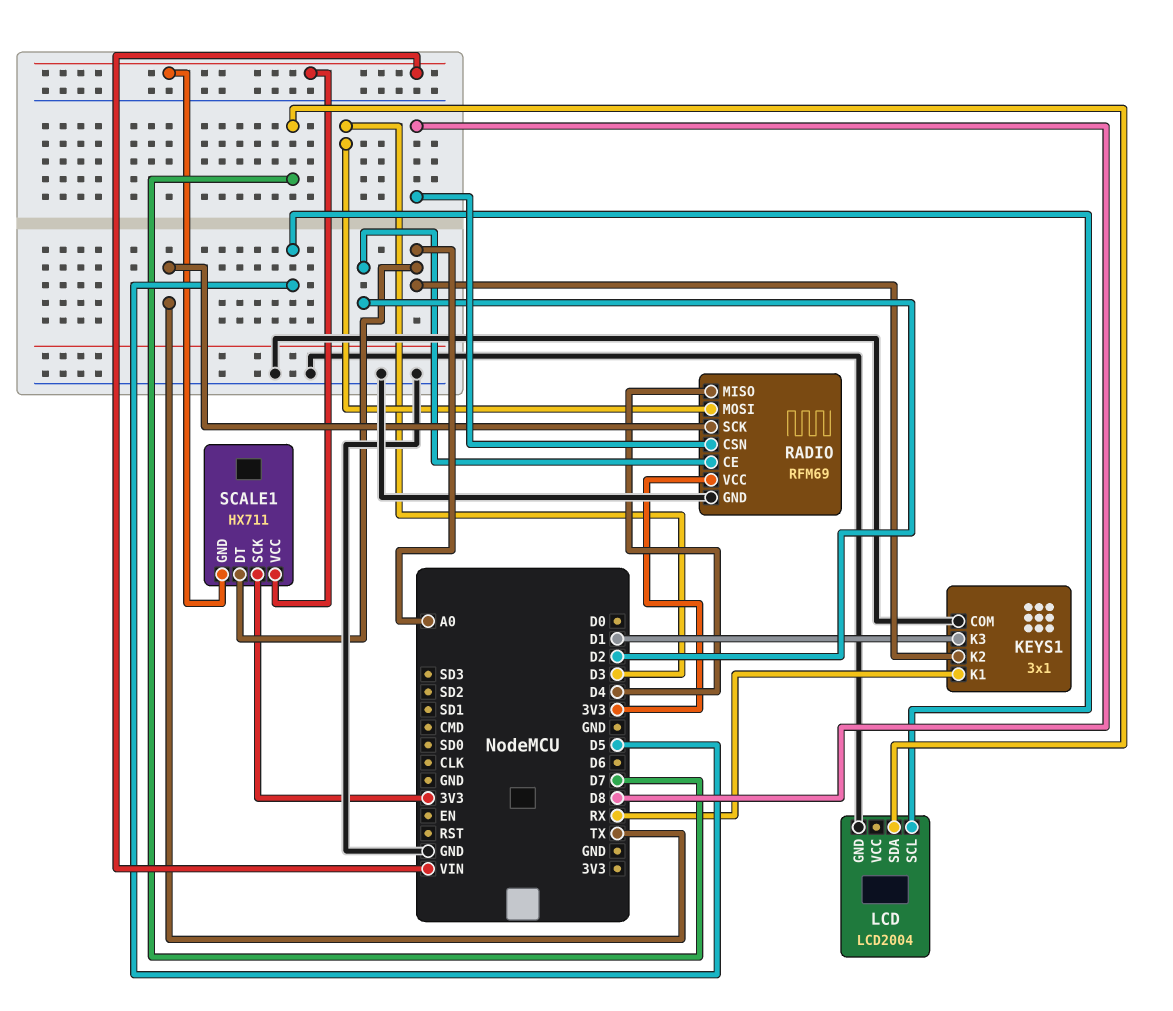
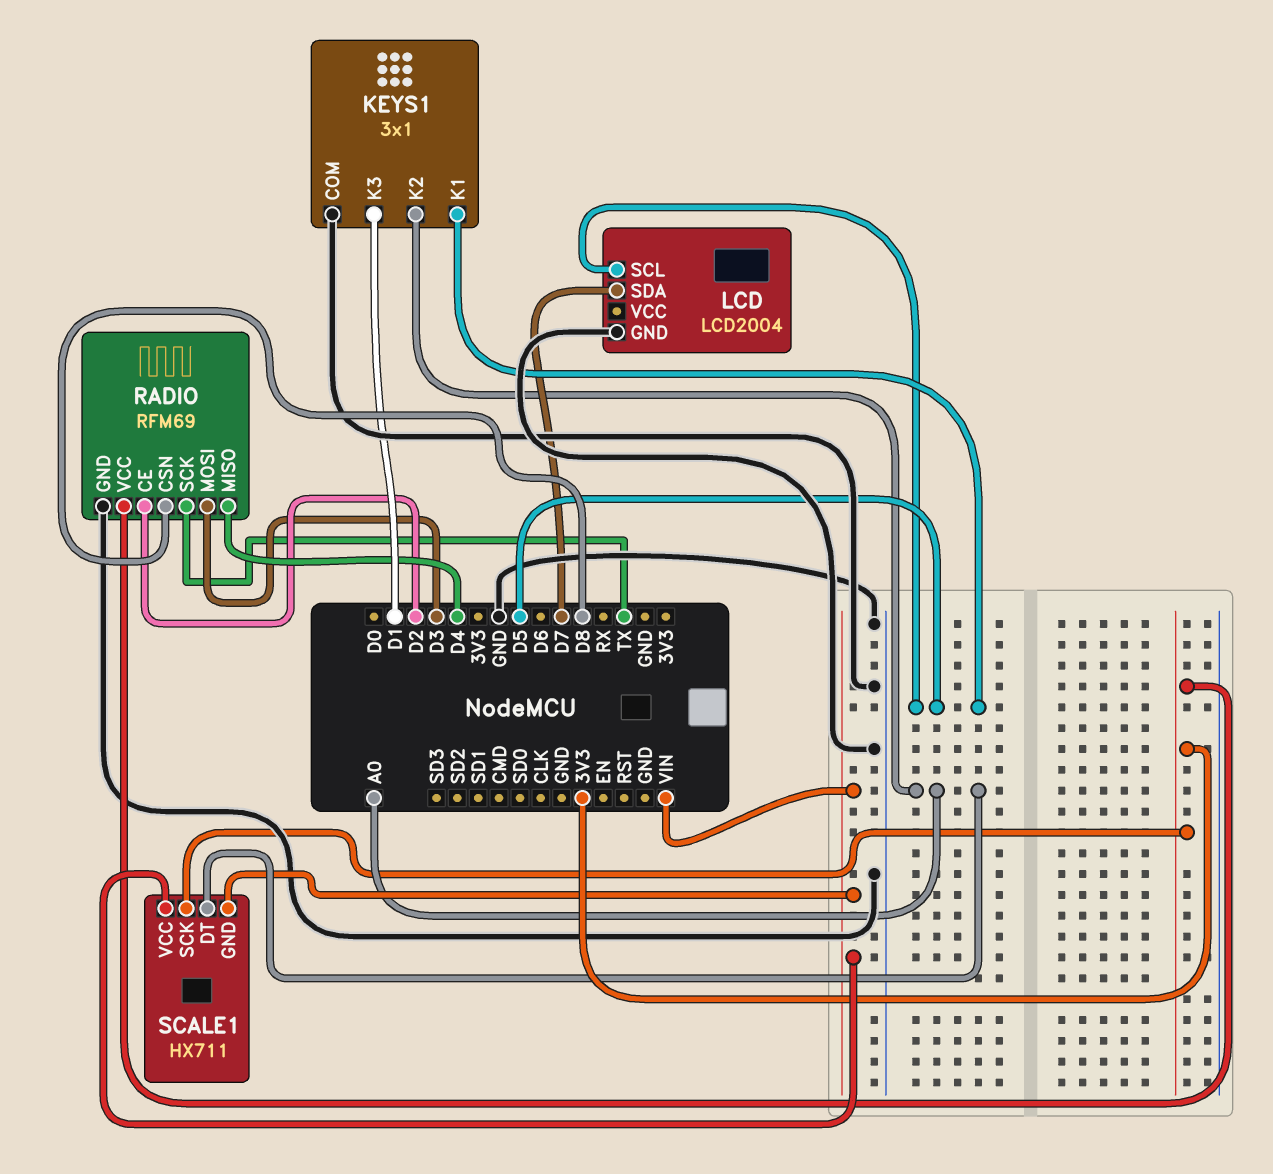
KEYS1 pin K1: RX -> D5

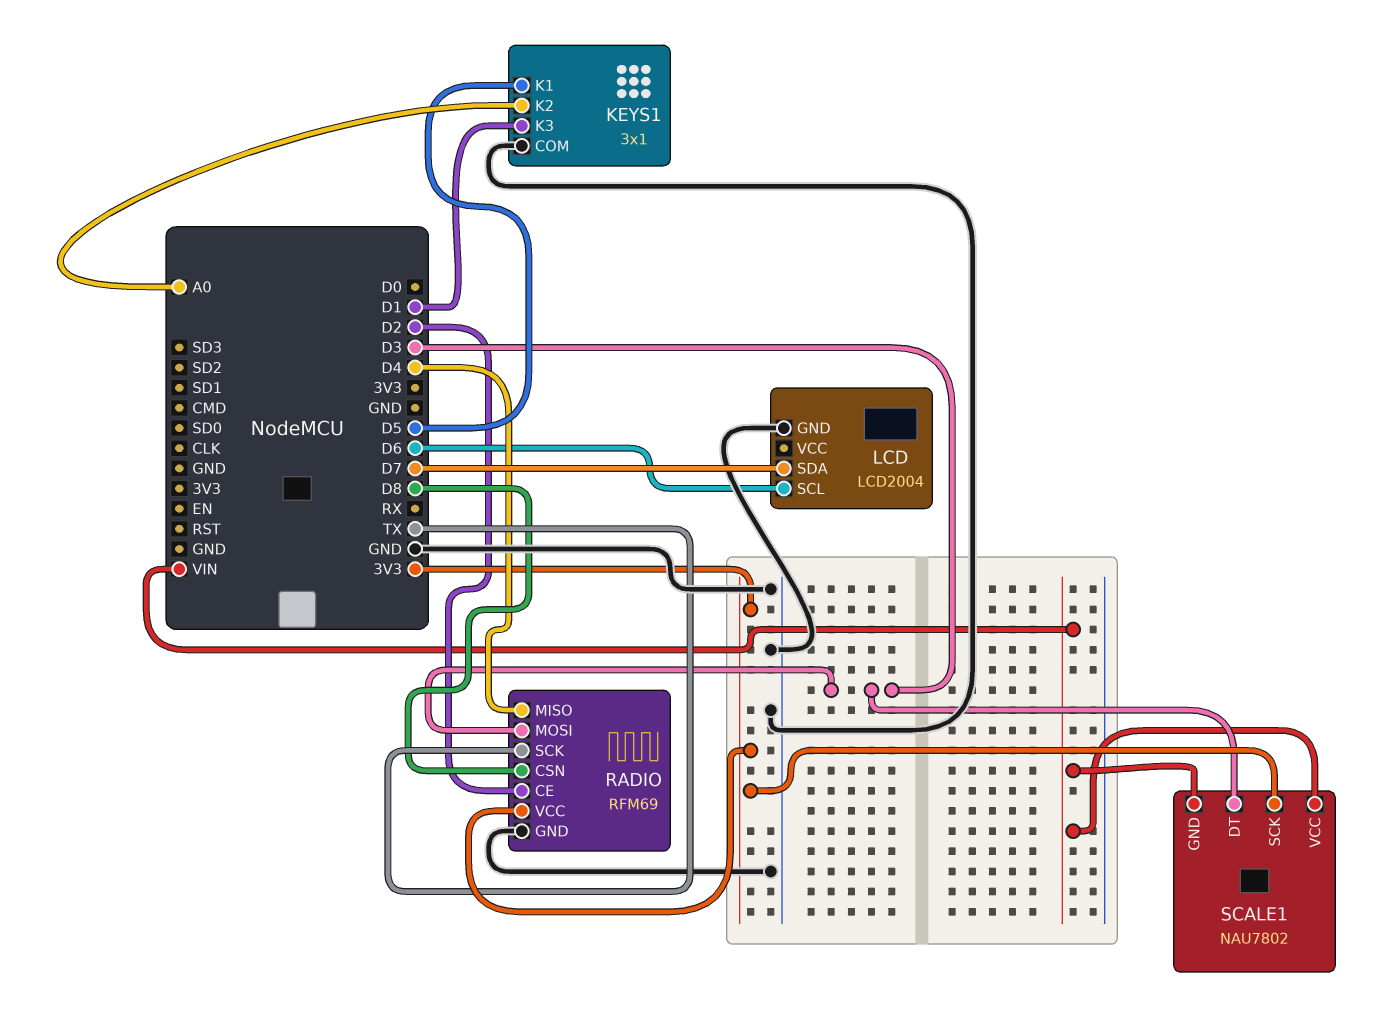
LCD pin SCL: D5 -> D6
SCALE1: HX711 -> NAU7802
SCALE1 pin DT: A0 -> D3

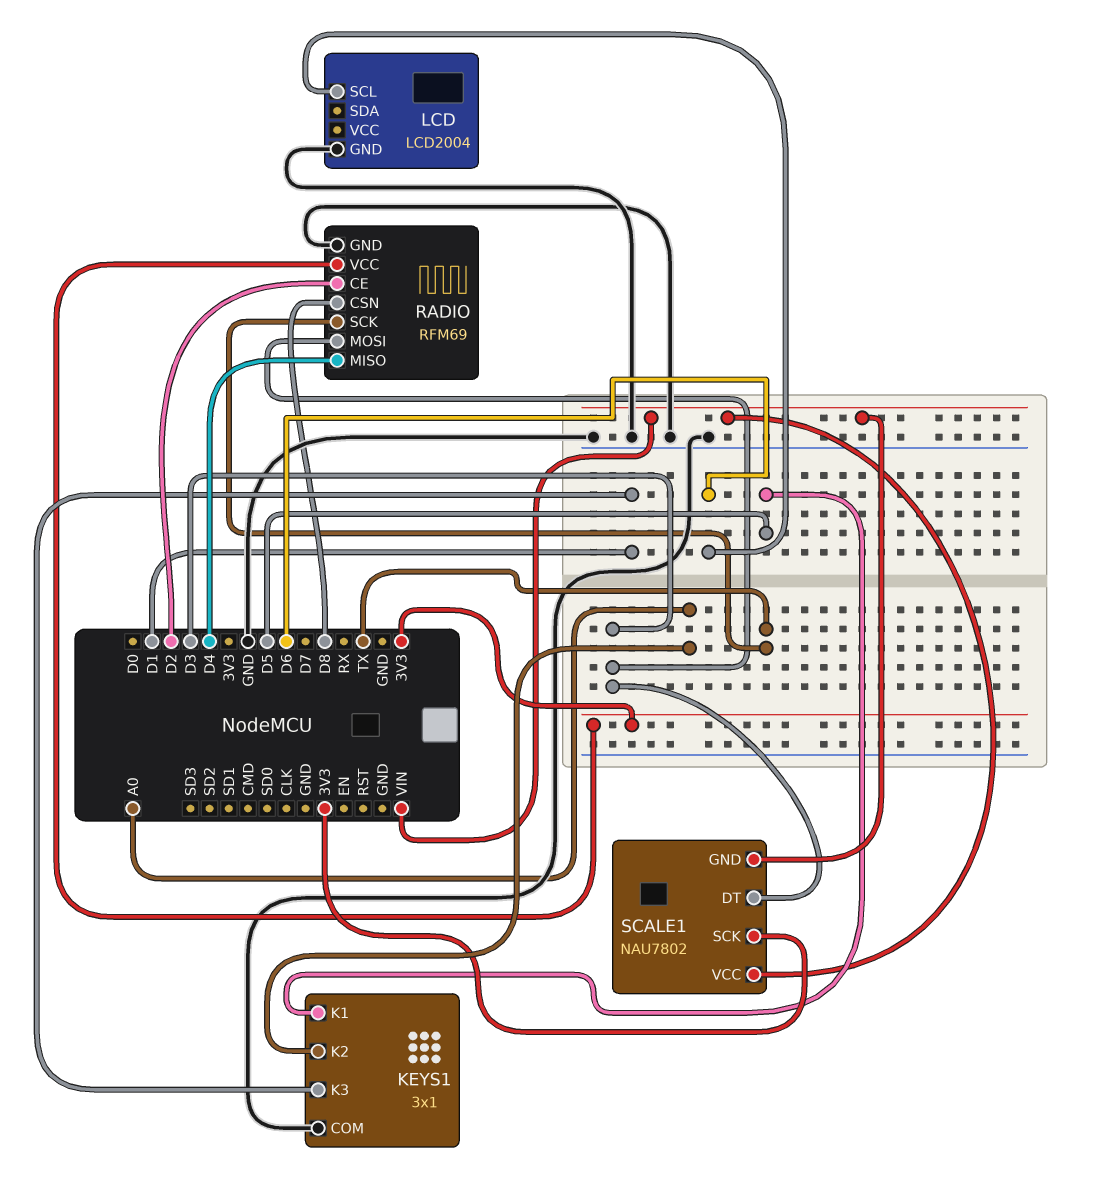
LCD pin SDA: D7 -> none

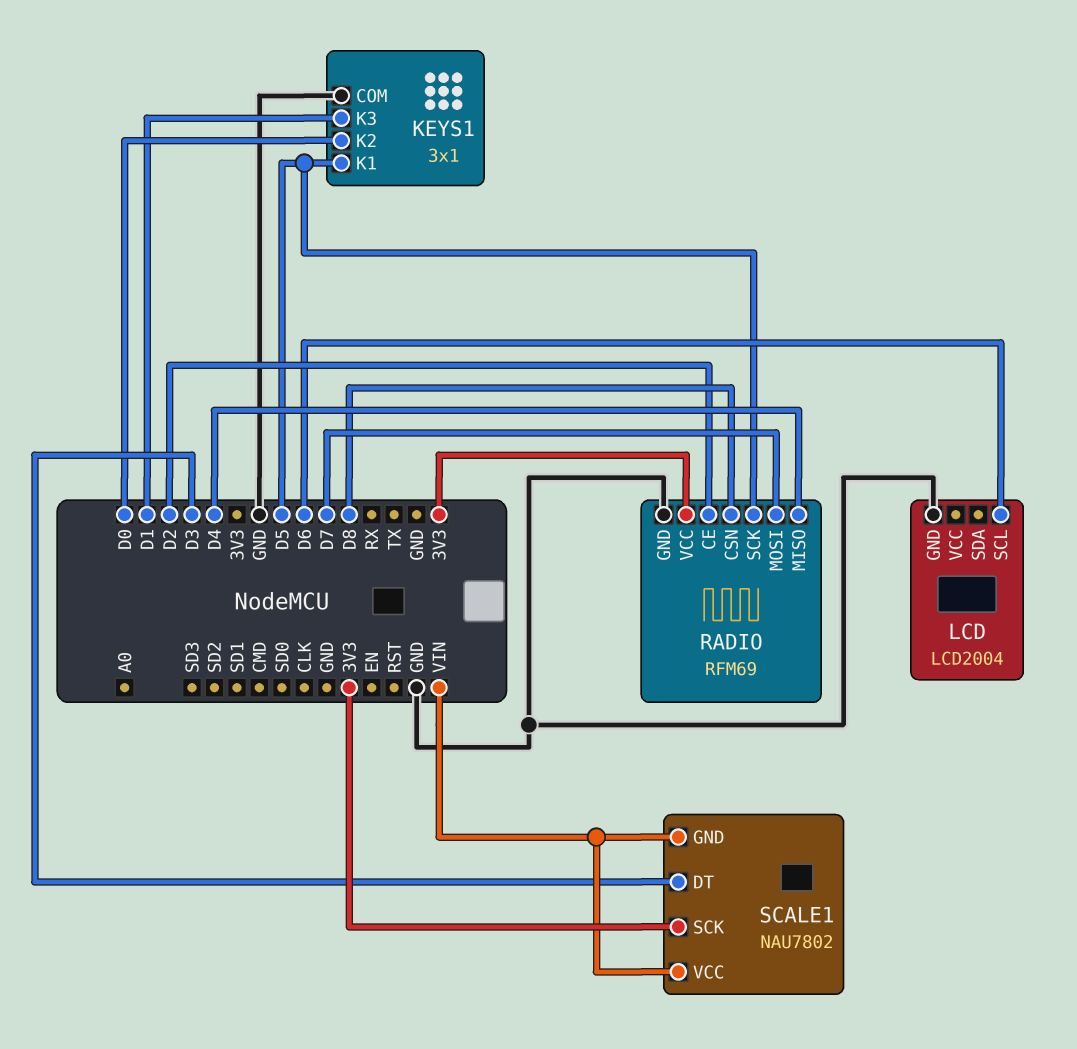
KEYS1 pin K2: A0 -> D0
RADIO pin MOSI: D3 -> D7
RADIO pin SCK: TX -> D5

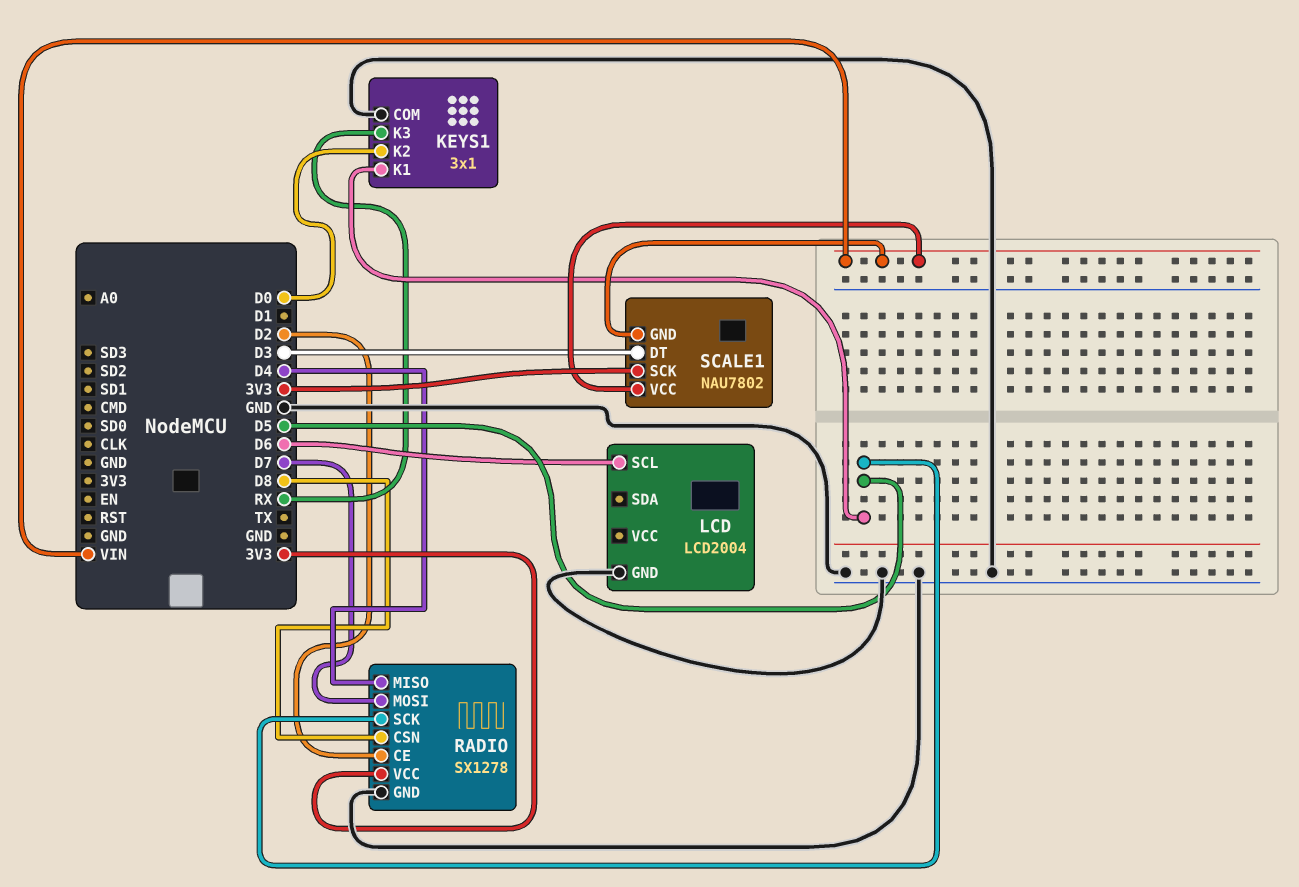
KEYS1 pin K3: D1 -> RX
RADIO: RFM69 -> SX1278

